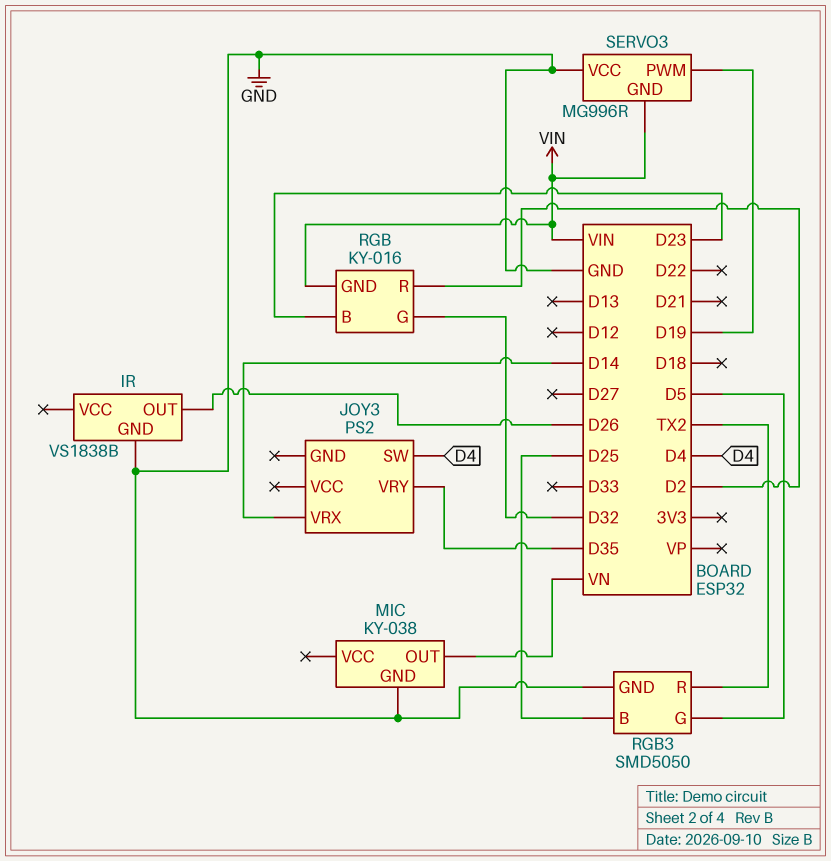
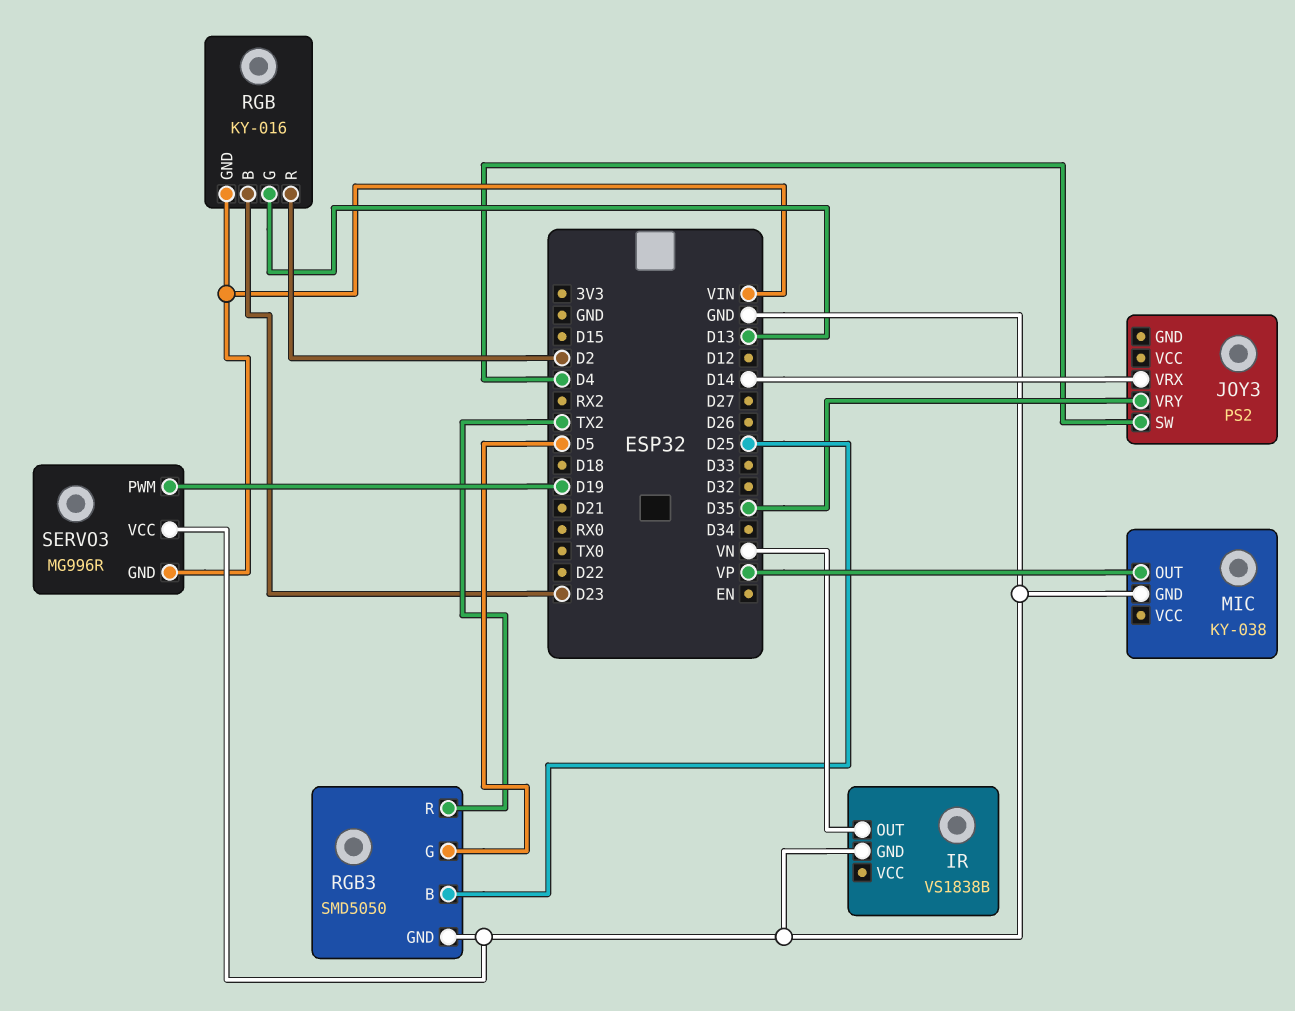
IR pin OUT: D26 -> VN
MIC pin OUT: VN -> VP
RGB pin G: D32 -> D13

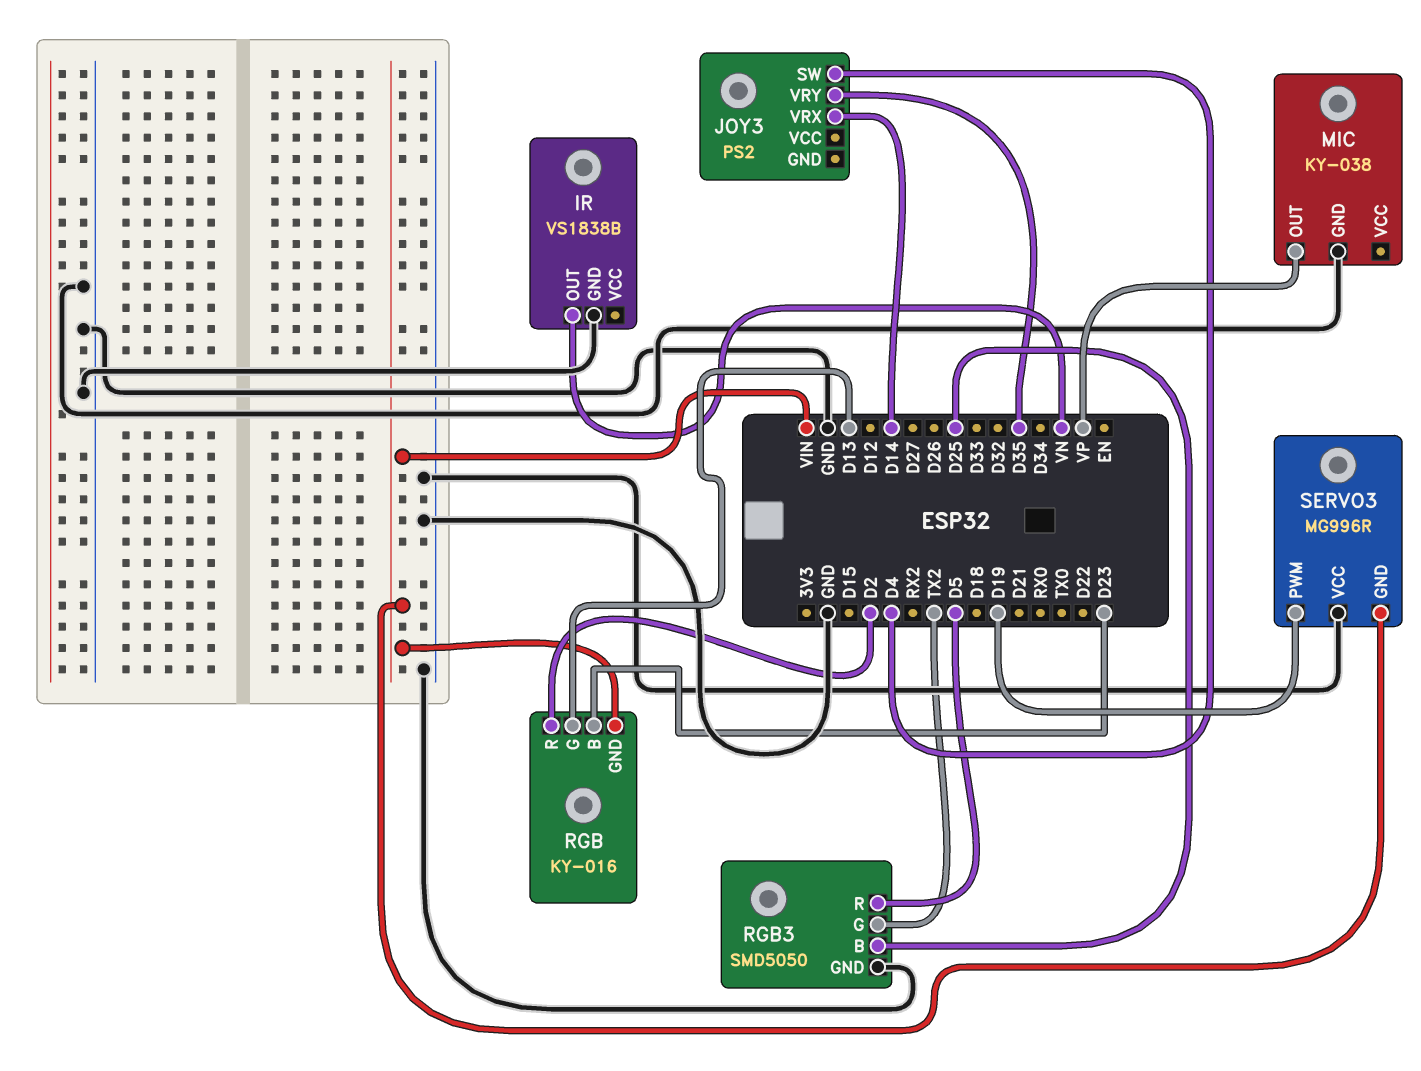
RGB3 pin G: D5 -> TX2
RGB3 pin R: TX2 -> D5

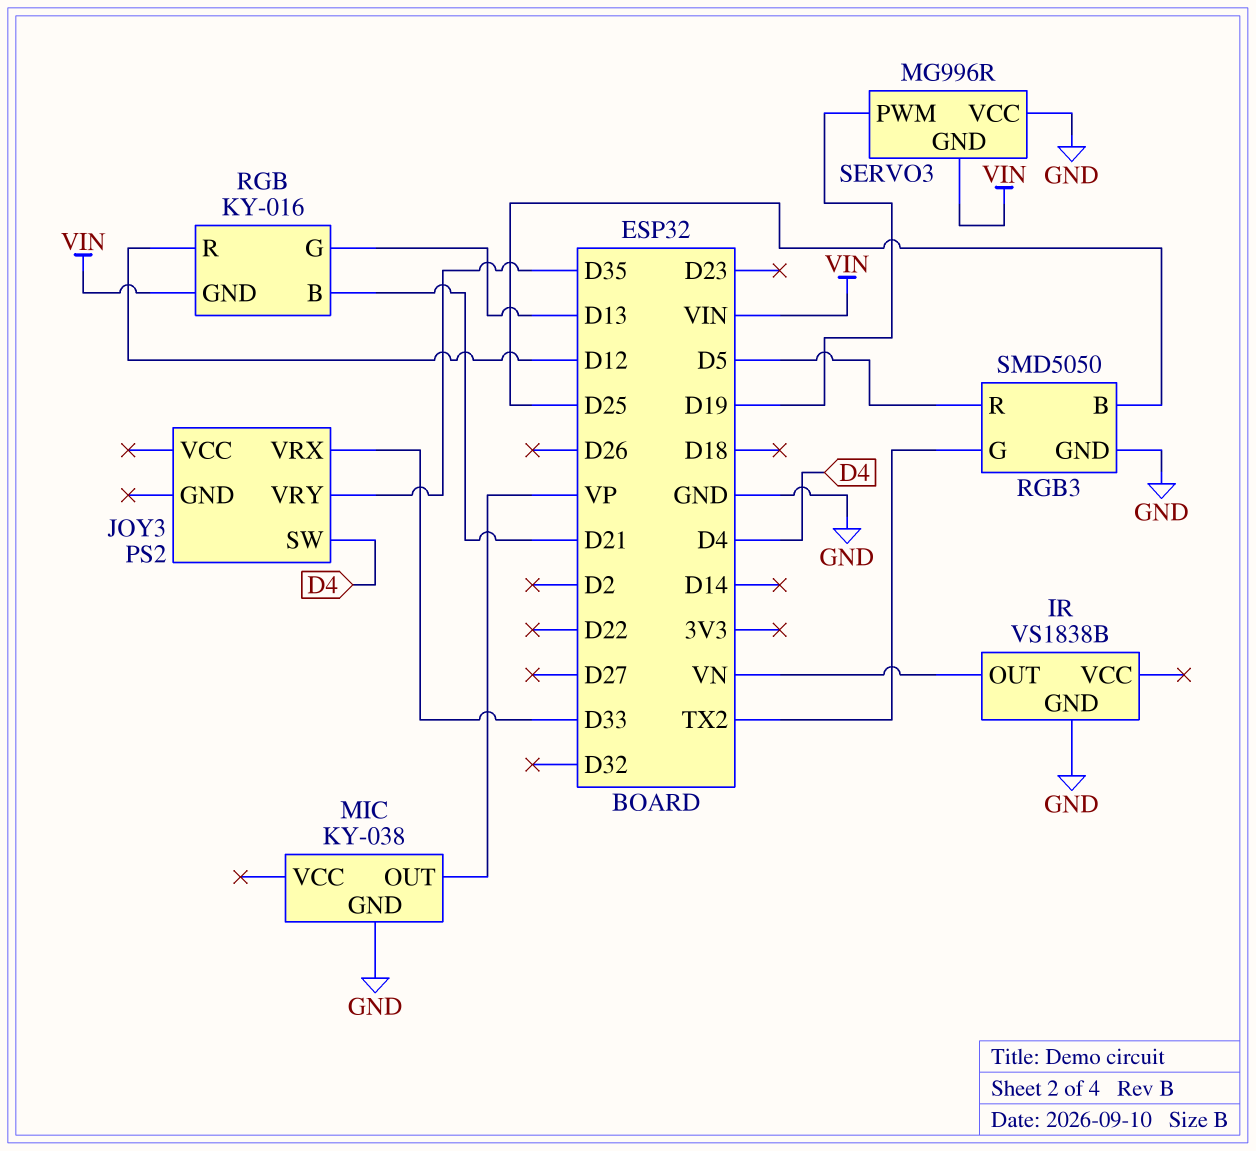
JOY3 pin VRX: D14 -> D33
RGB pin B: D23 -> D21
RGB pin R: D2 -> D12

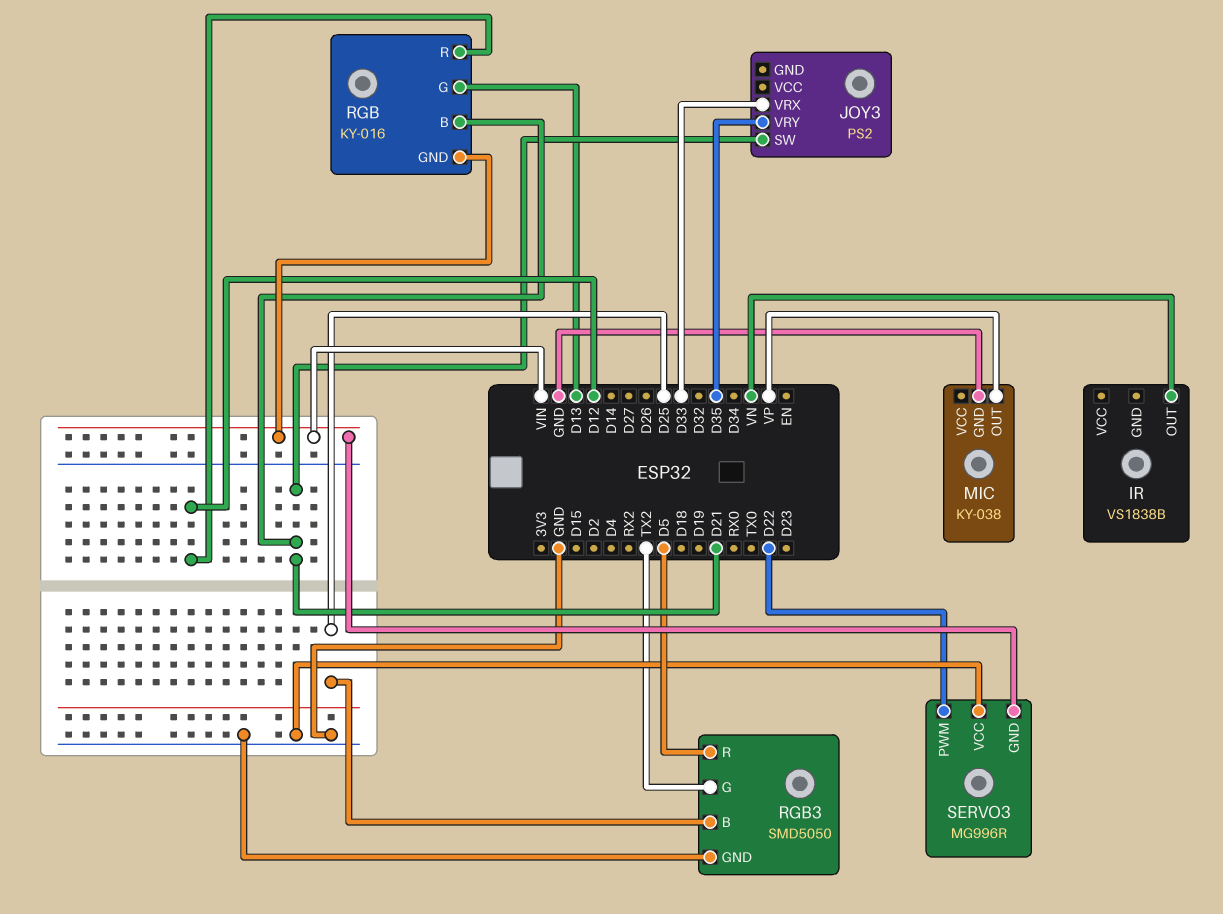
IR pin GND: GND -> none
JOY3 pin SW: D4 -> D21
SERVO3 pin PWM: D19 -> D22

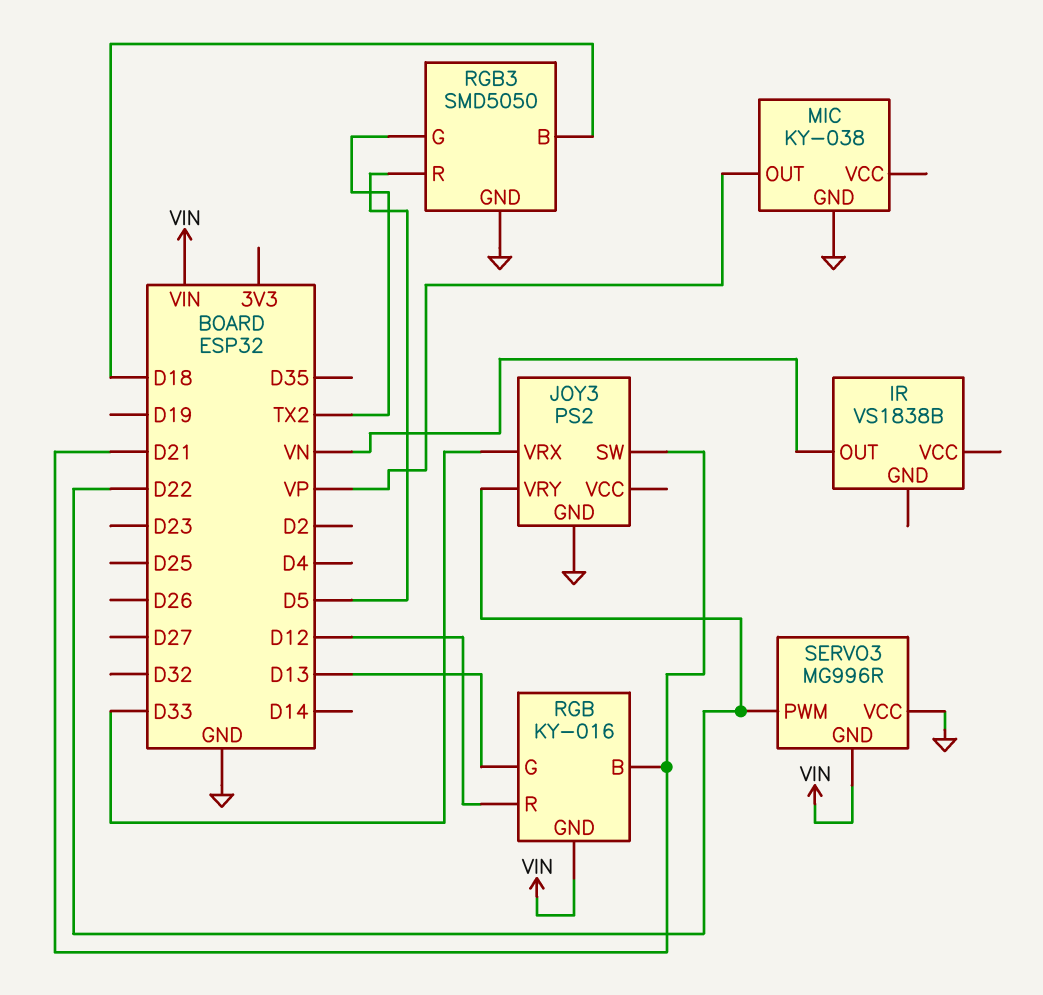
JOY3 pin GND: none -> GND
JOY3 pin VRY: D35 -> D22
RGB3 pin B: D25 -> D18

